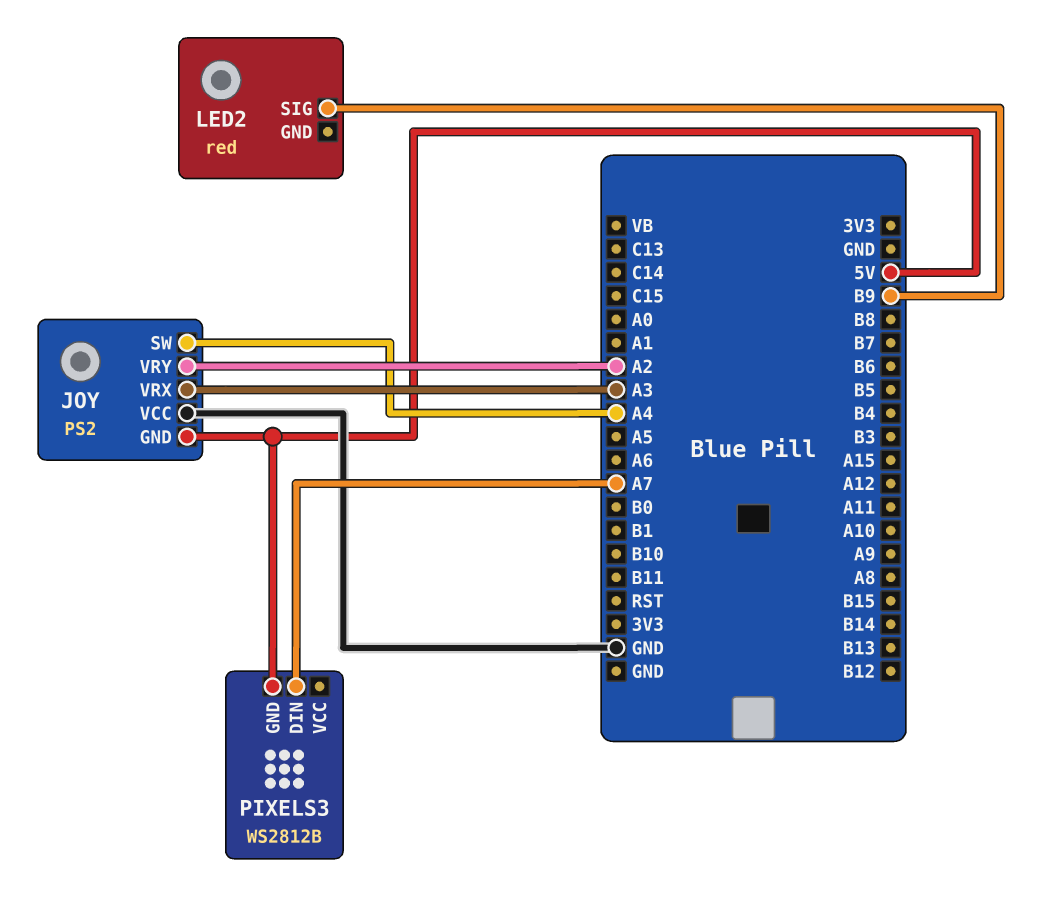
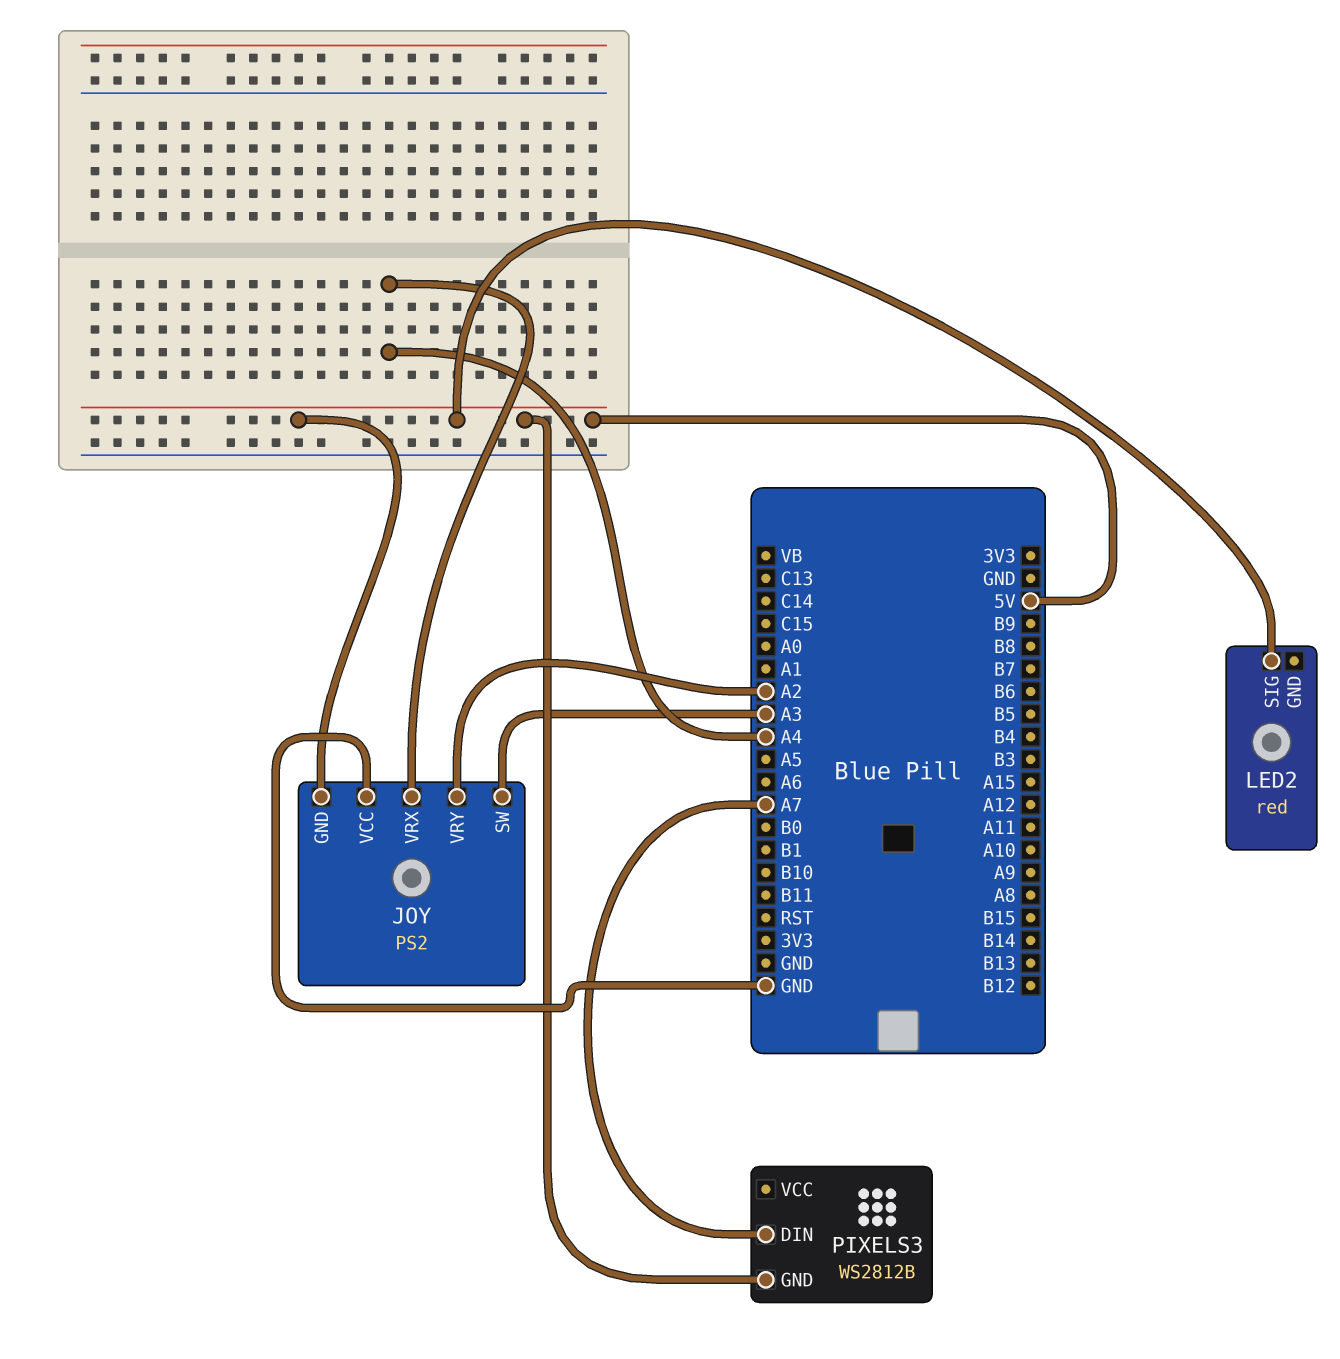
JOY pin SW: A4 -> A3
JOY pin VRX: A3 -> A4
LED2 pin SIG: B9 -> 5V

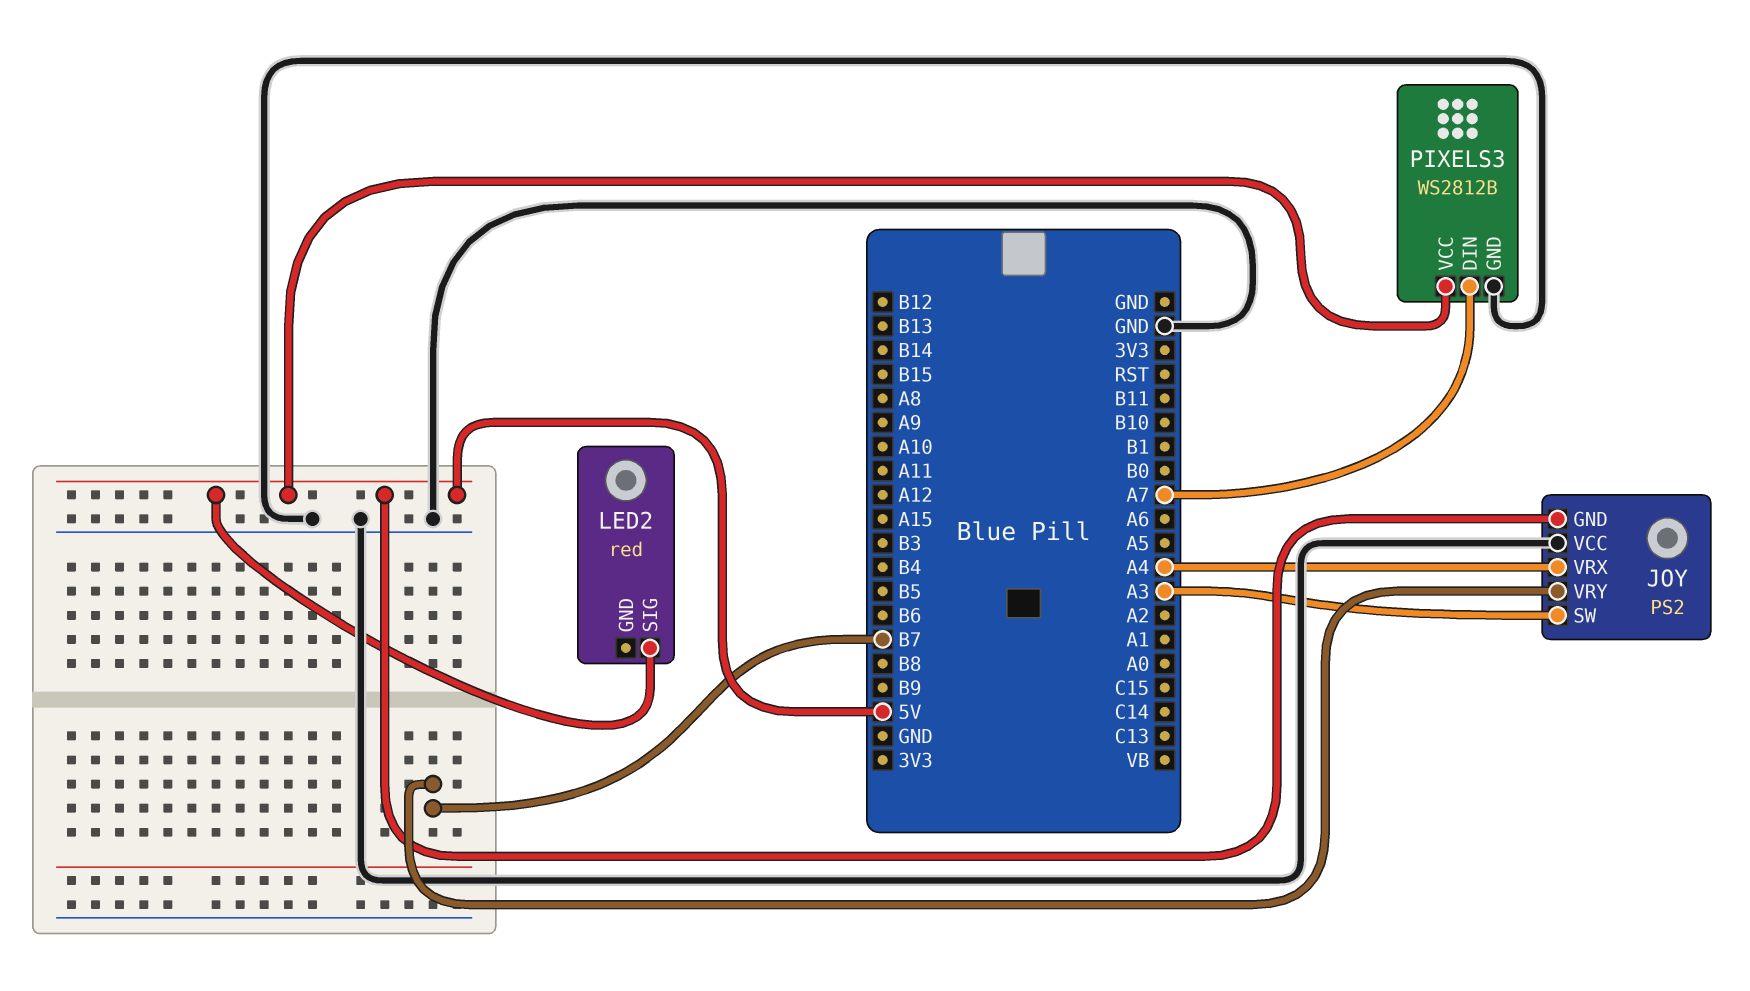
JOY pin VRY: A2 -> B7
PIXELS3 pin GND: 5V -> GND
PIXELS3 pin VCC: none -> 5V

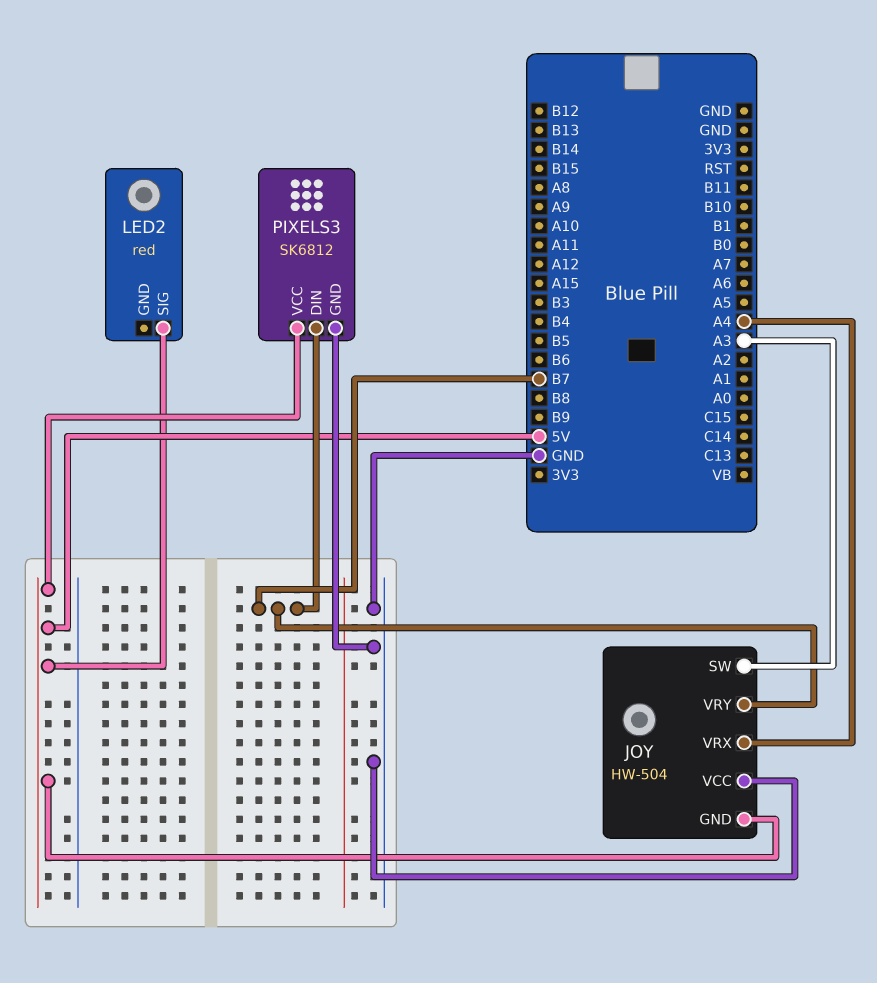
JOY: PS2 -> HW-504
PIXELS3: WS2812B -> SK6812
PIXELS3 pin DIN: A7 -> B7

